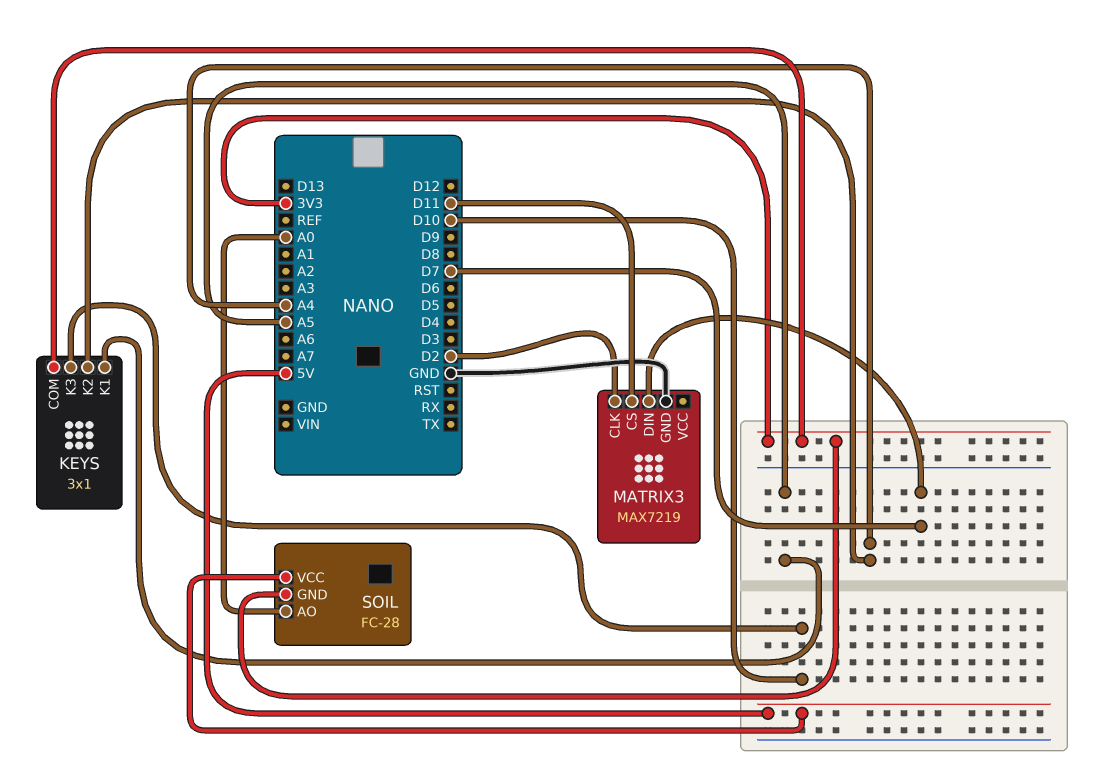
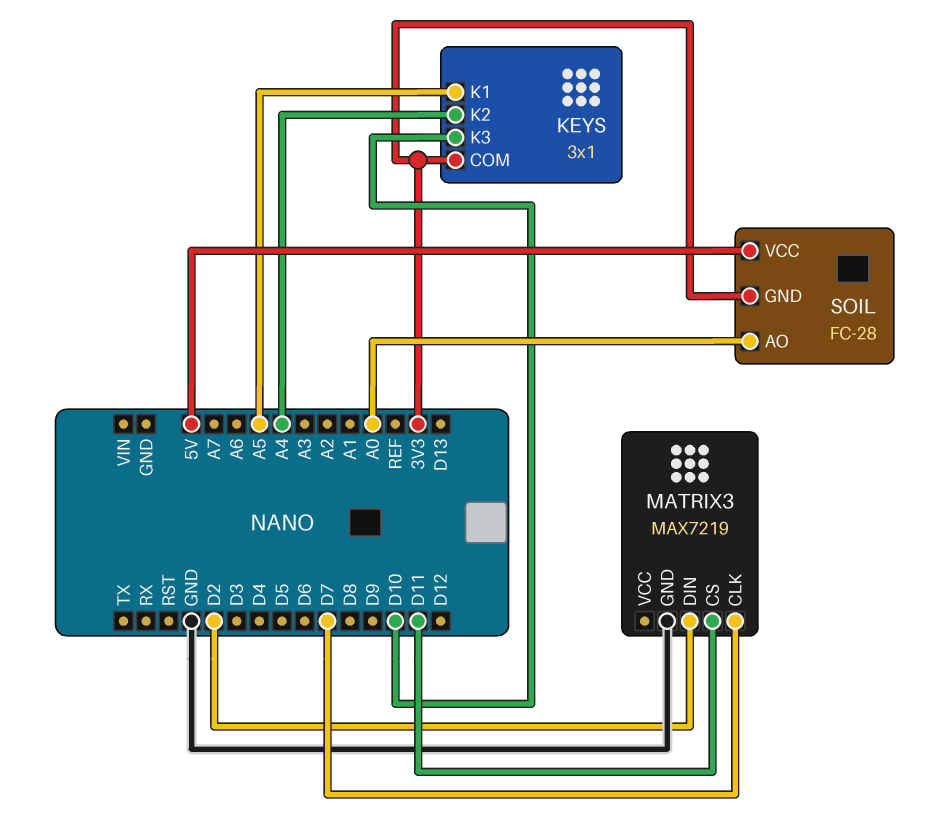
MATRIX3 pin CLK: D2 -> D7
MATRIX3 pin DIN: D7 -> D2

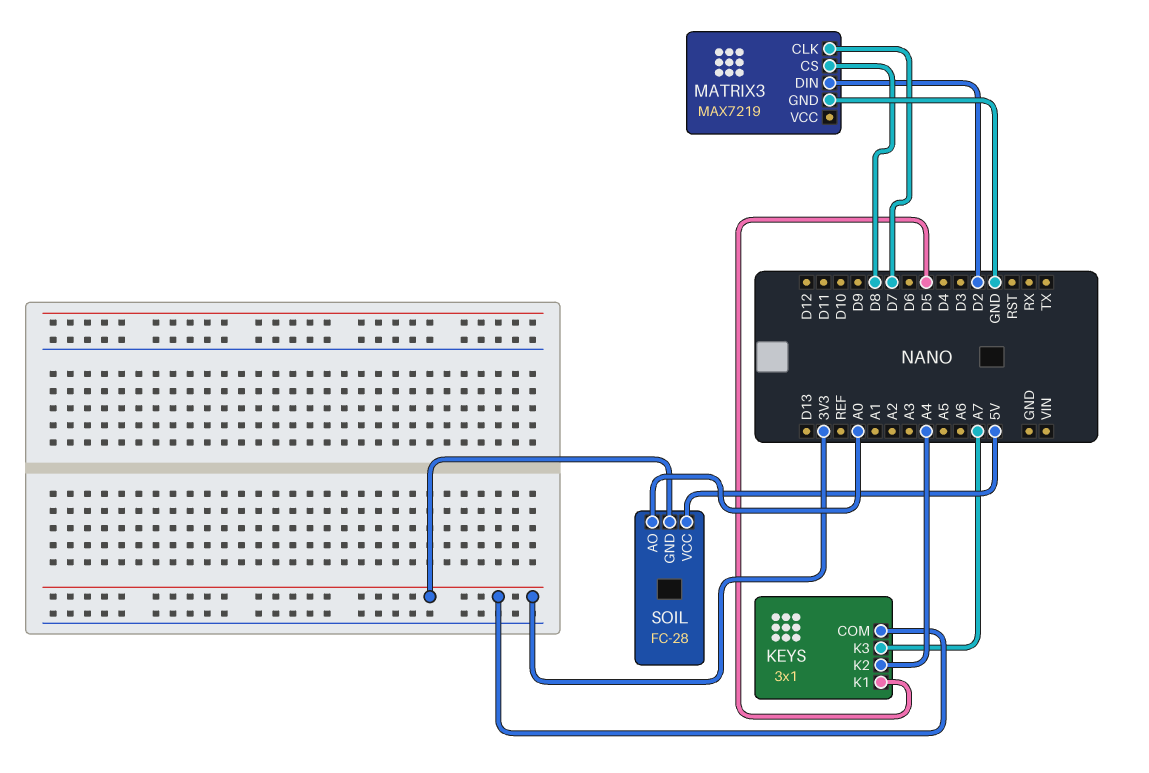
KEYS pin K1: A5 -> D5
KEYS pin K3: D10 -> A7
MATRIX3 pin CS: D11 -> D8

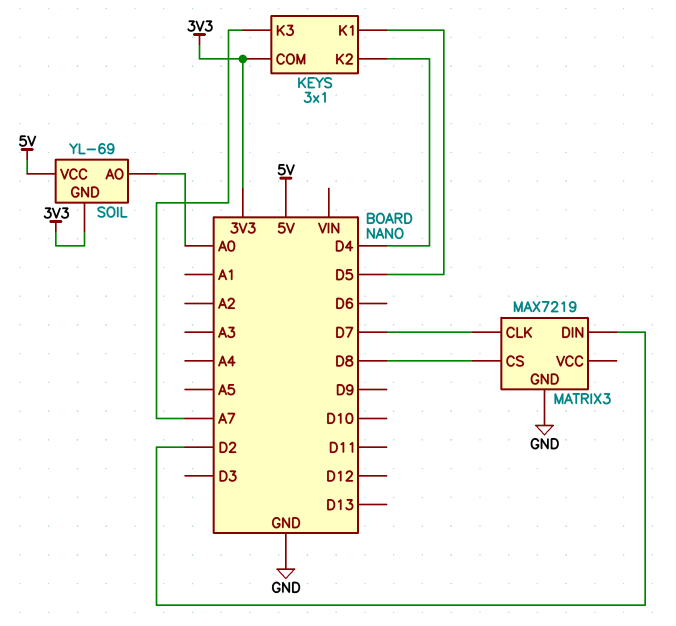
KEYS pin K2: A4 -> D4
SOIL: FC-28 -> YL-69

